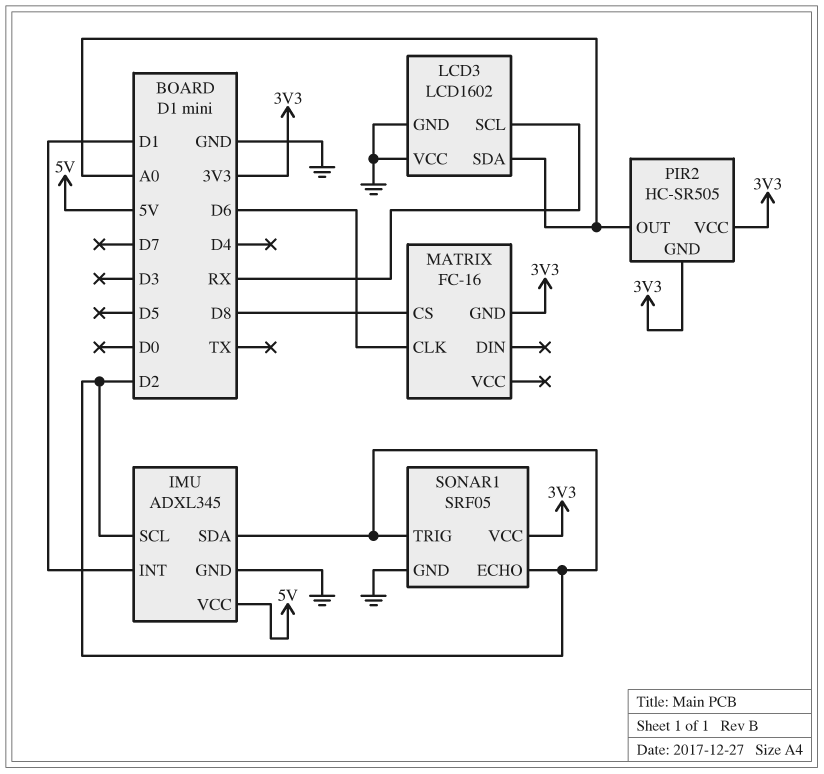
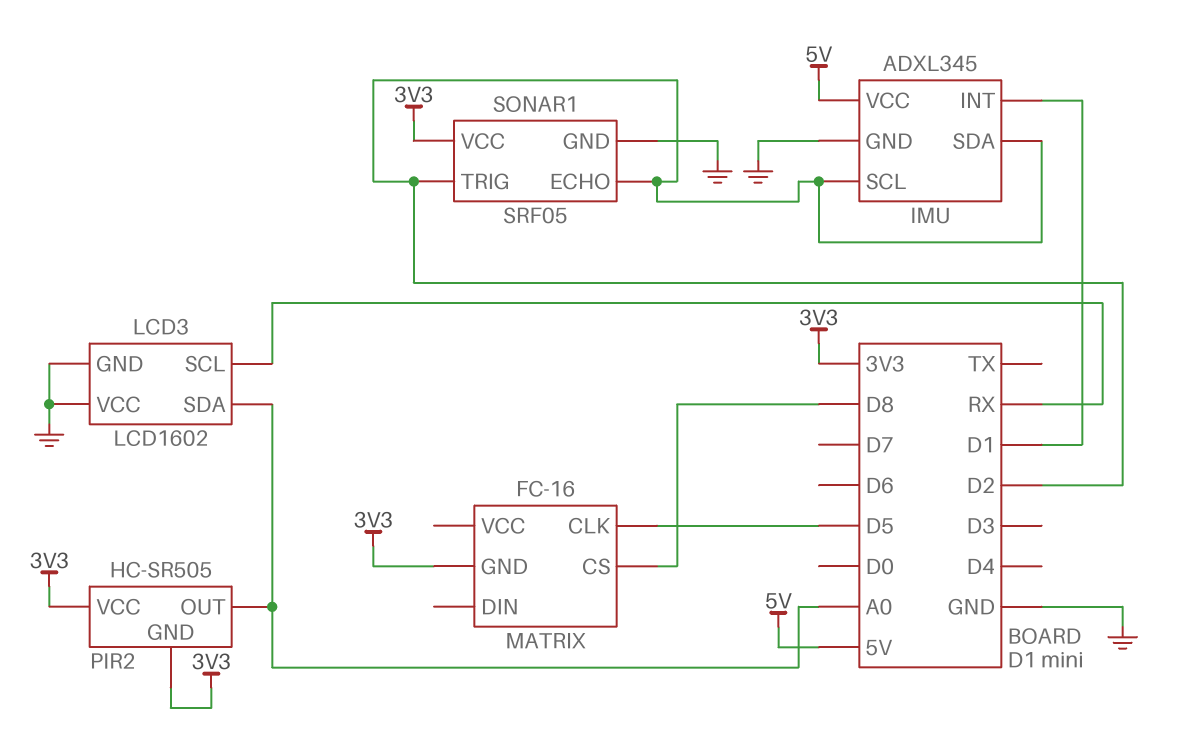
MATRIX pin CLK: D6 -> D5

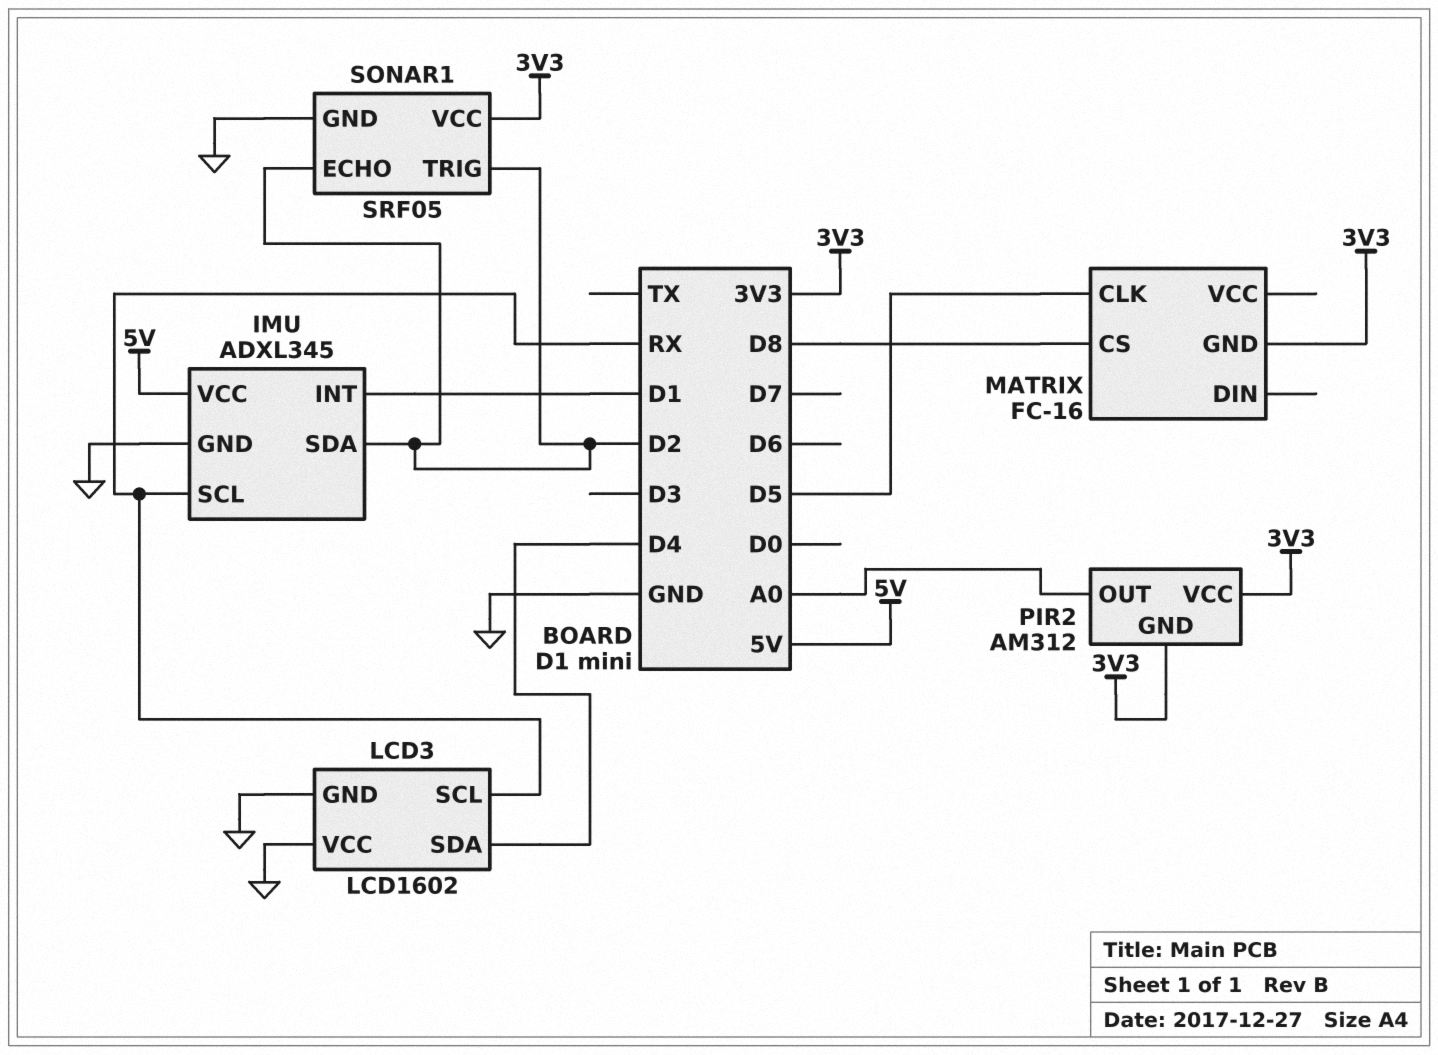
IMU pin SCL: D2 -> RX
LCD3 pin SDA: A0 -> D4
PIR2: HC-SR505 -> AM312

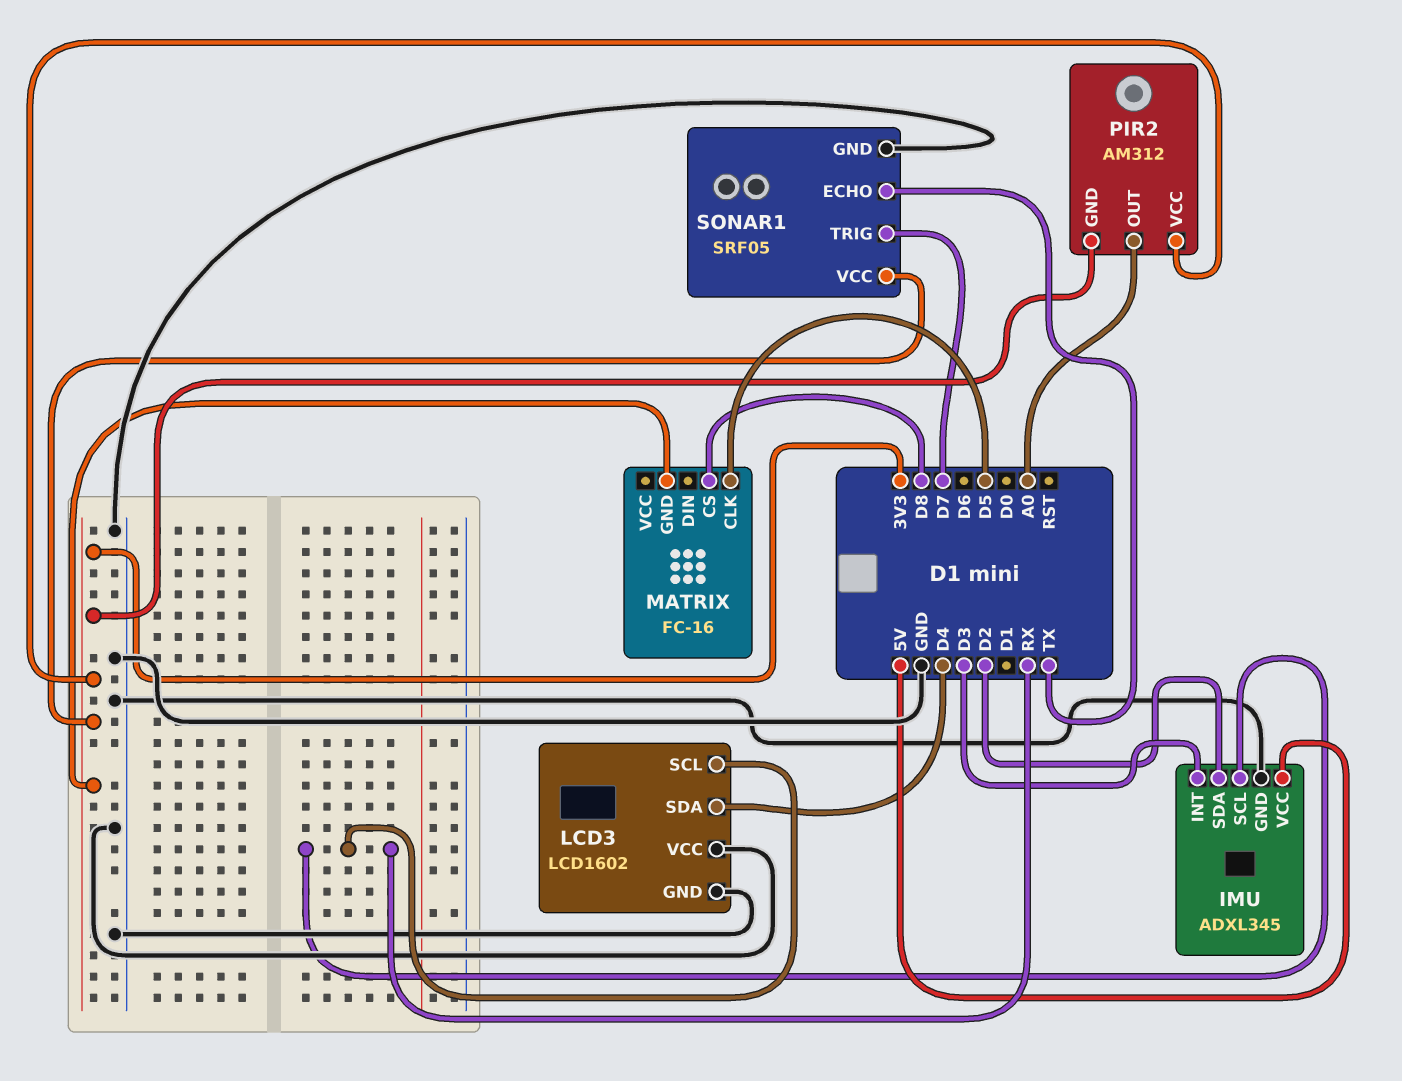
IMU pin INT: D1 -> D3
SONAR1 pin ECHO: D2 -> TX
SONAR1 pin TRIG: D2 -> D7

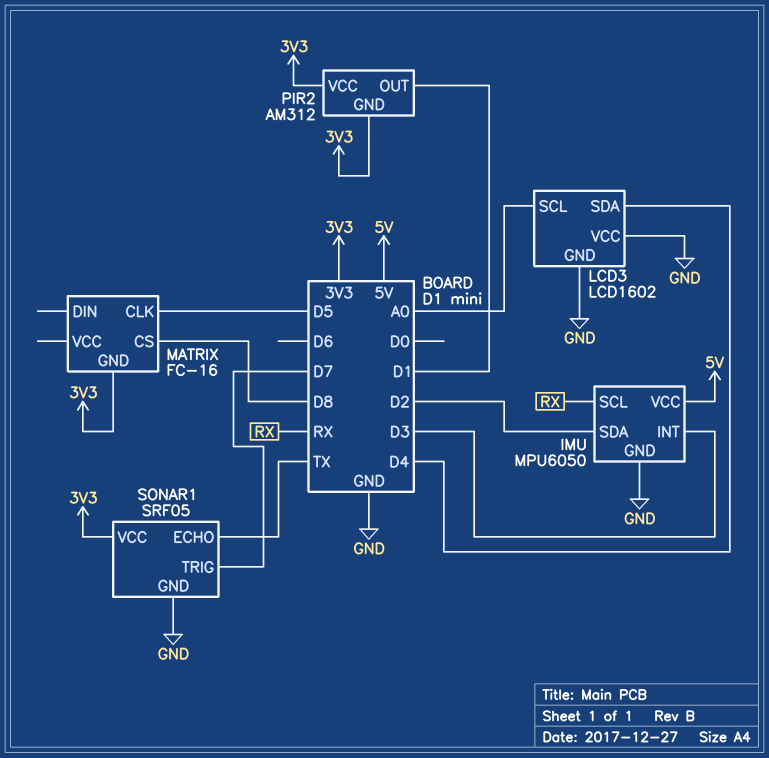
IMU: ADXL345 -> MPU6050
LCD3 pin SCL: RX -> A0
PIR2 pin OUT: A0 -> D1

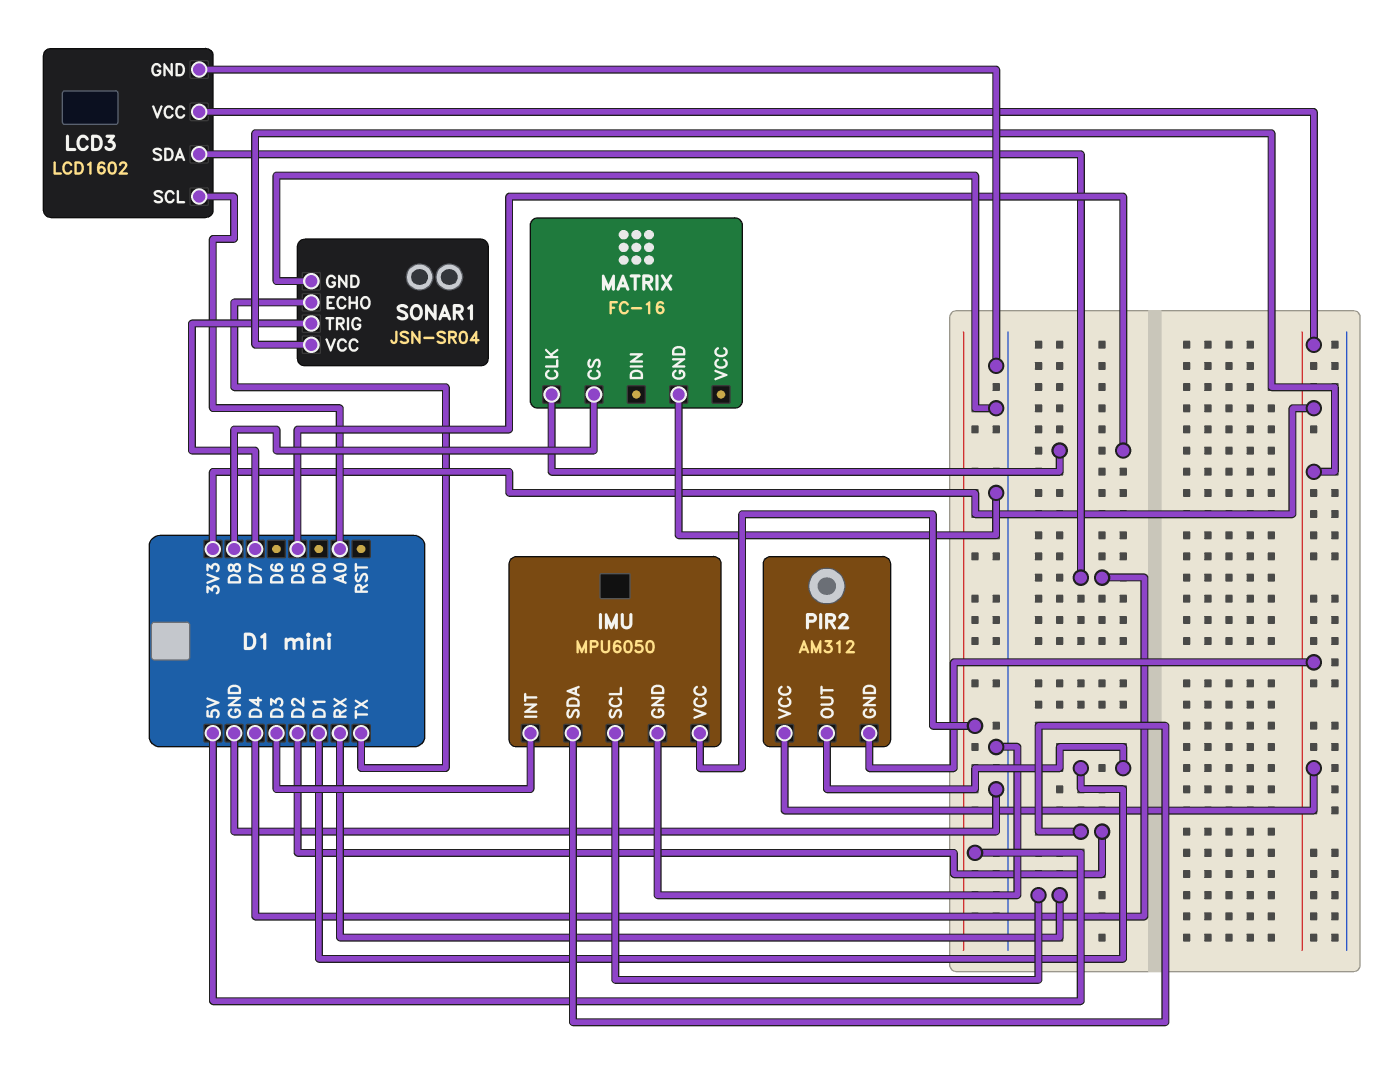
LCD3 pin VCC: GND -> 3V3
MATRIX pin GND: 3V3 -> GND
SONAR1: SRF05 -> JSN-SR04

